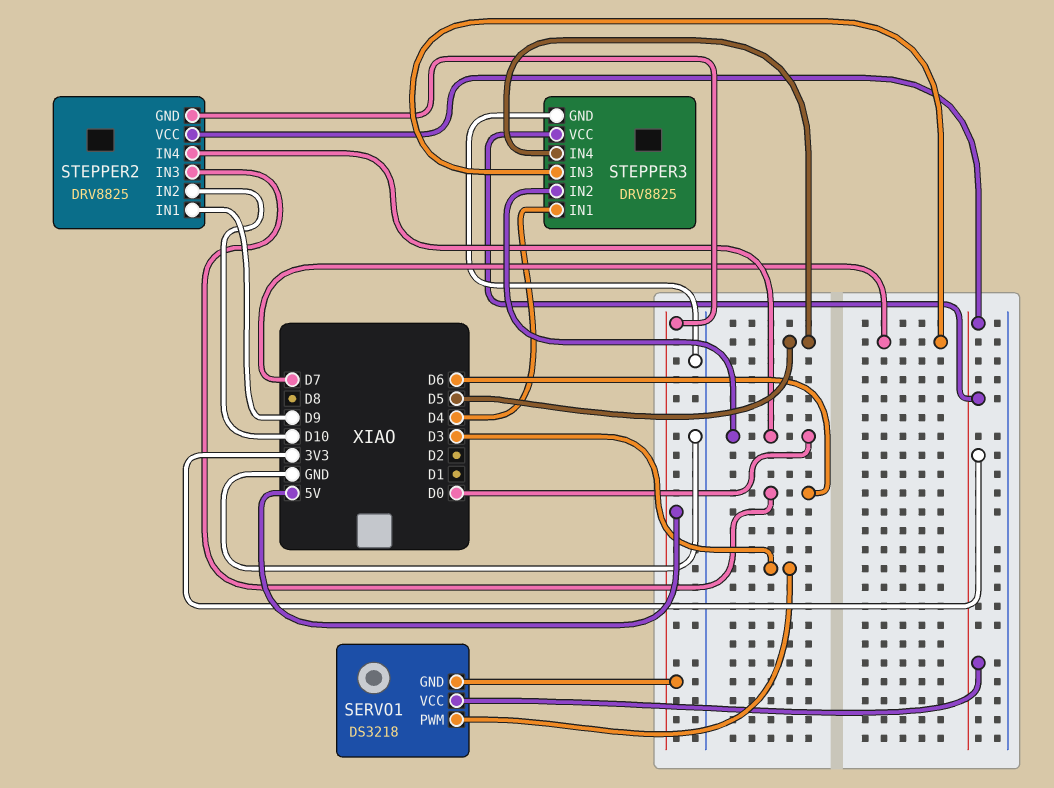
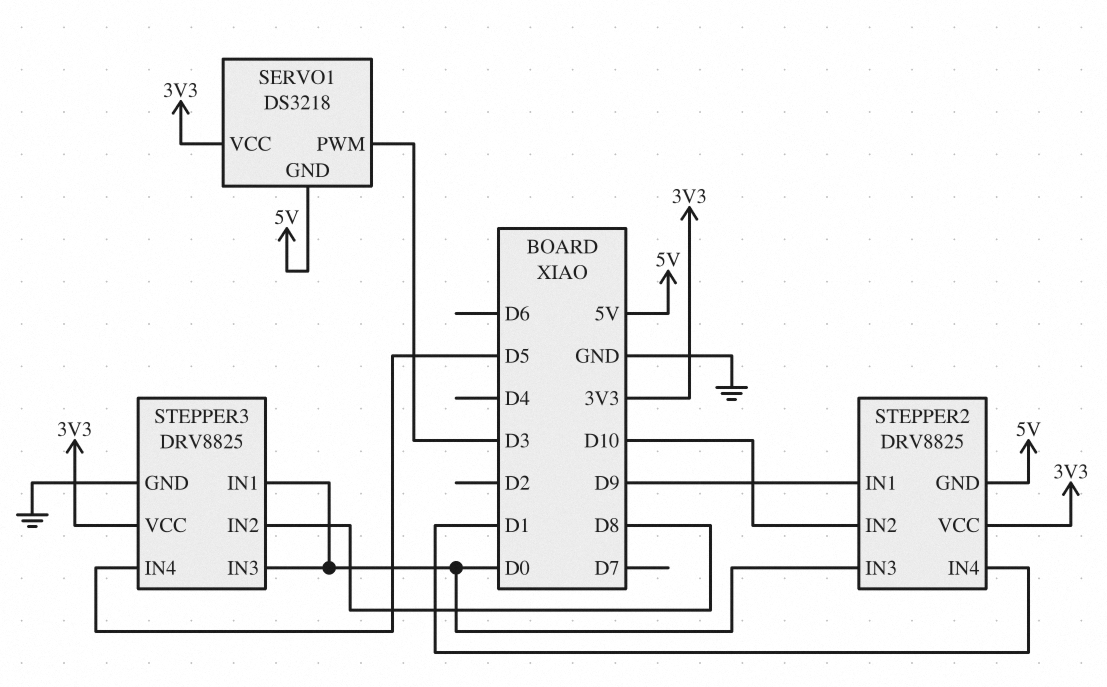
STEPPER2 pin IN3: D6 -> D0
STEPPER2 pin IN4: D0 -> D1
STEPPER3 pin IN1: D4 -> D0
STEPPER3 pin IN2: D0 -> D8
STEPPER3 pin IN3: D7 -> D0

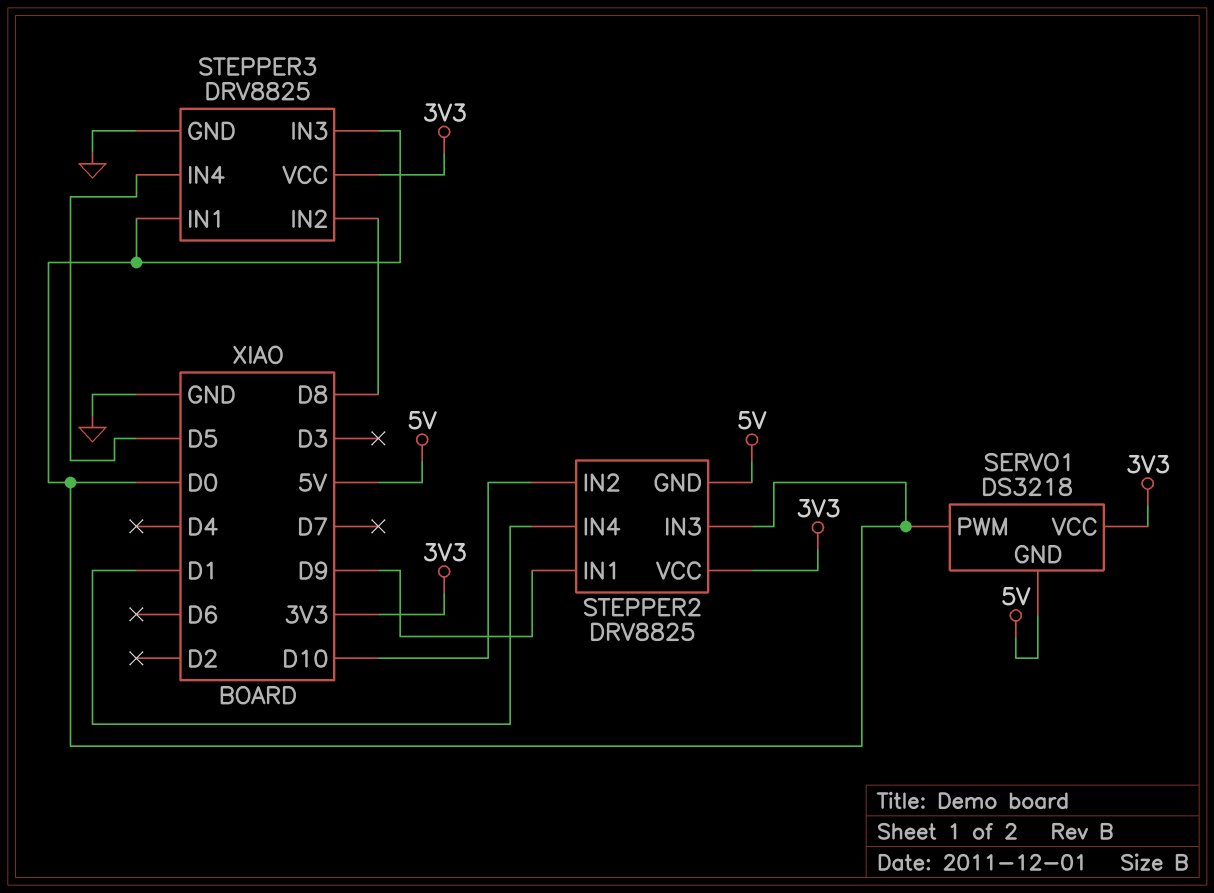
SERVO1 pin PWM: D3 -> D0

